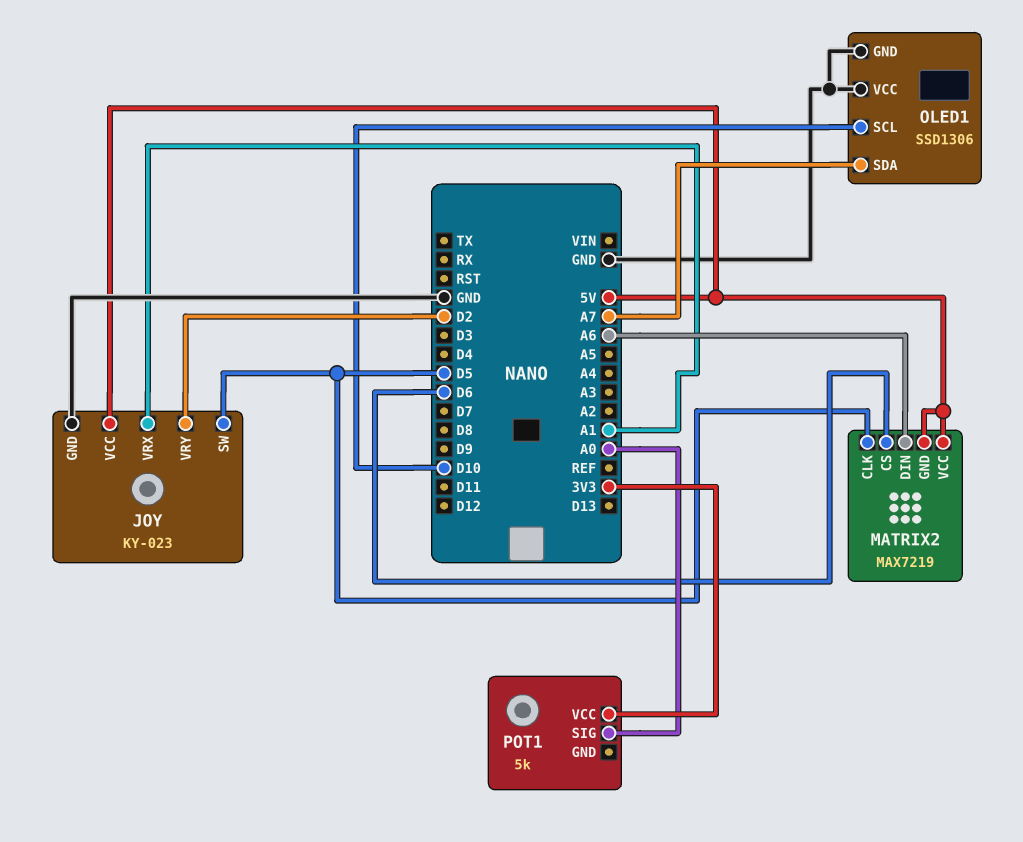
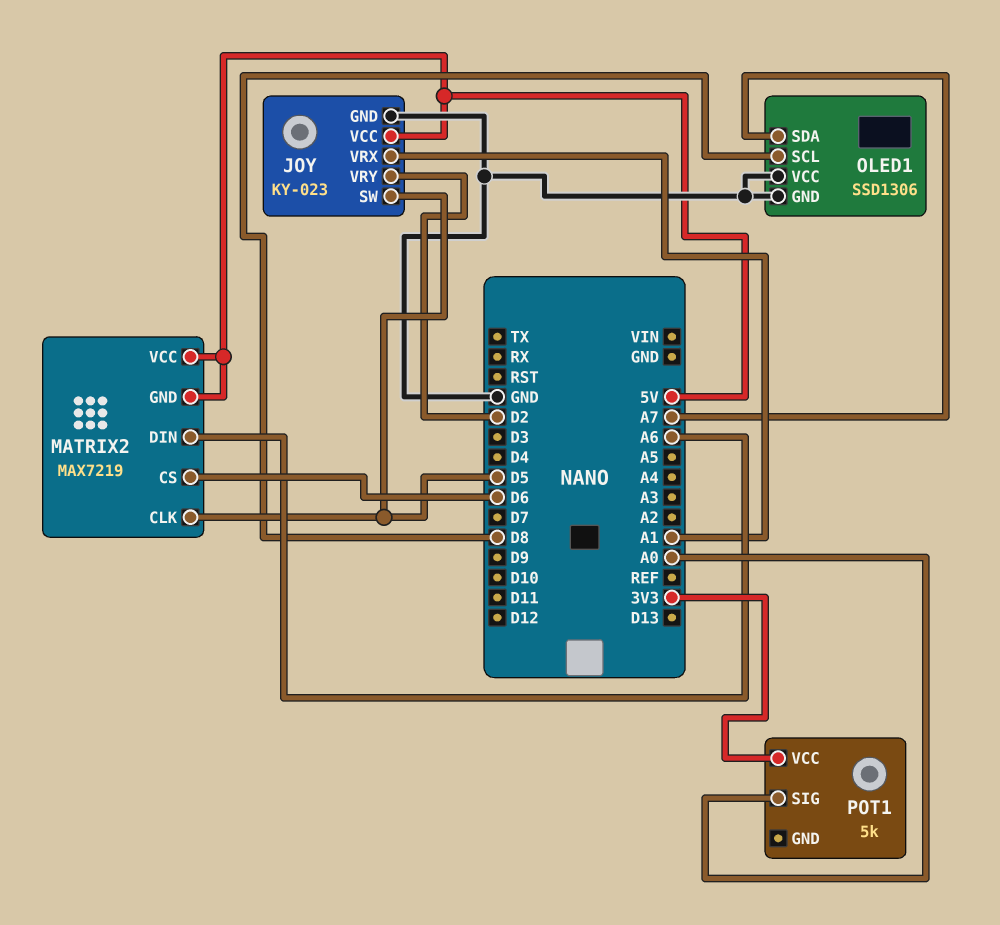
OLED1 pin SCL: D10 -> D8

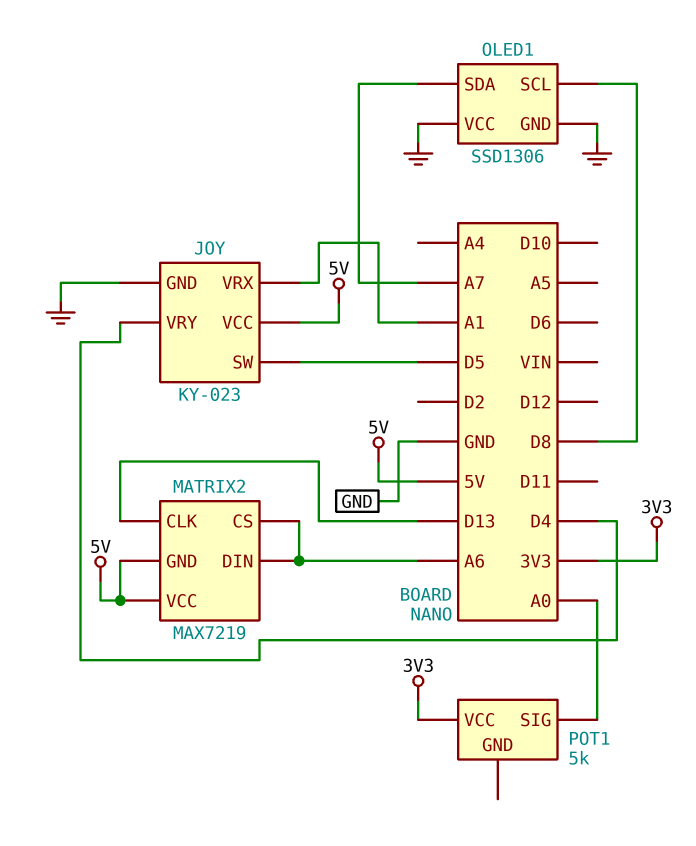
JOY pin VRY: D2 -> D4
MATRIX2 pin CLK: D5 -> D13
MATRIX2 pin CS: D6 -> A6

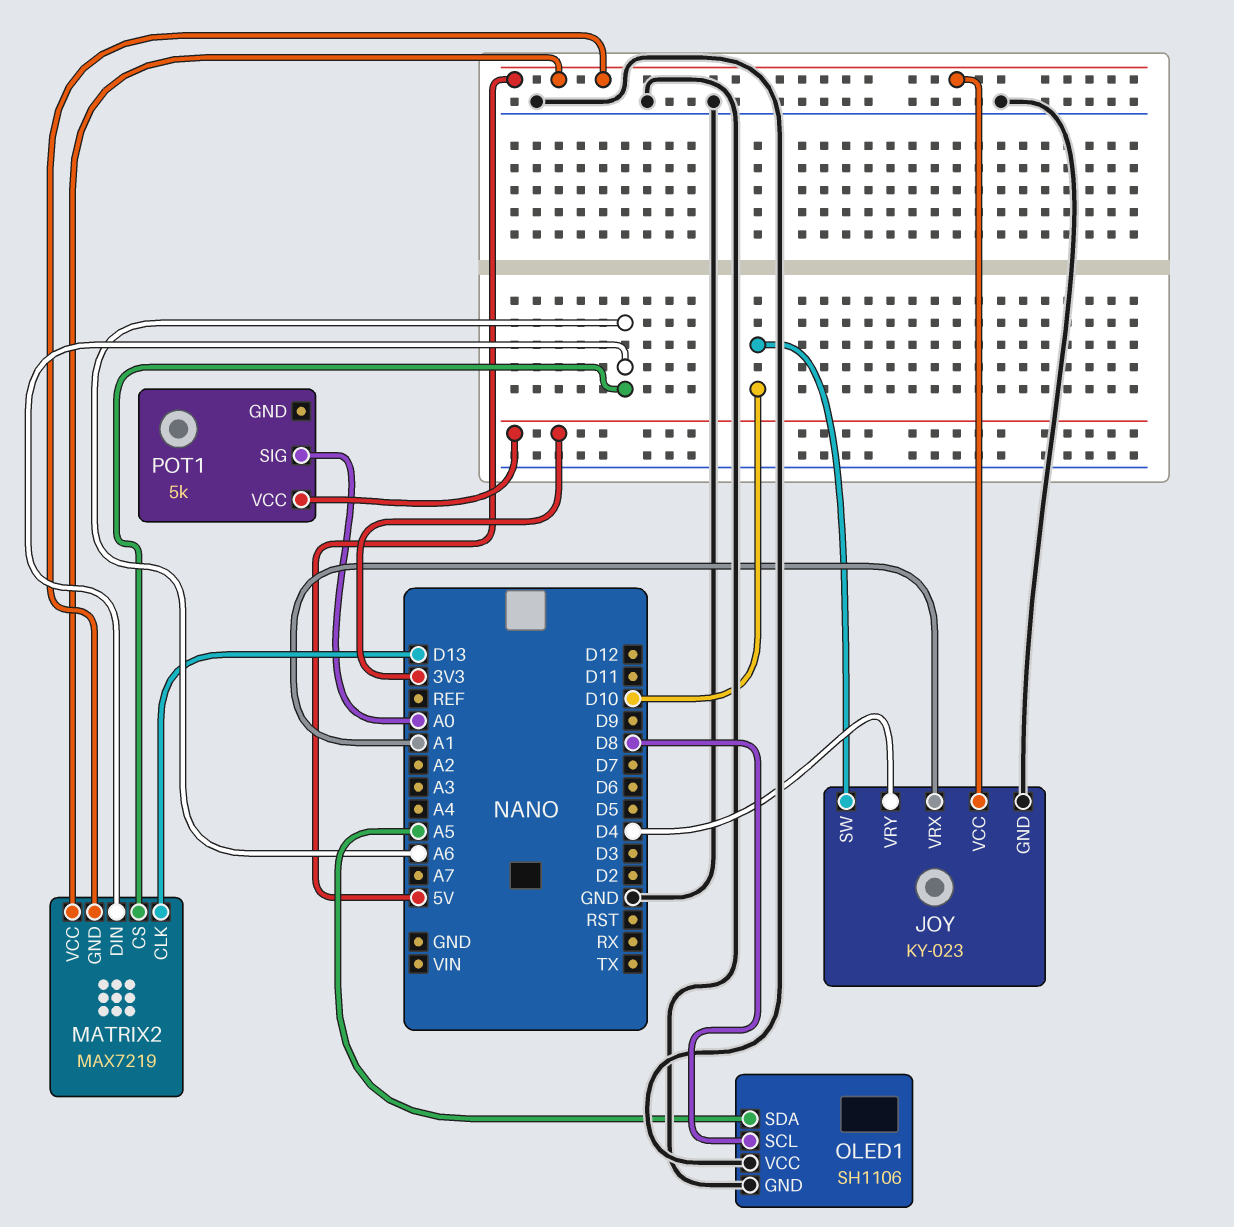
JOY pin SW: D5 -> D10
OLED1: SSD1306 -> SH1106
OLED1 pin SDA: A7 -> A5

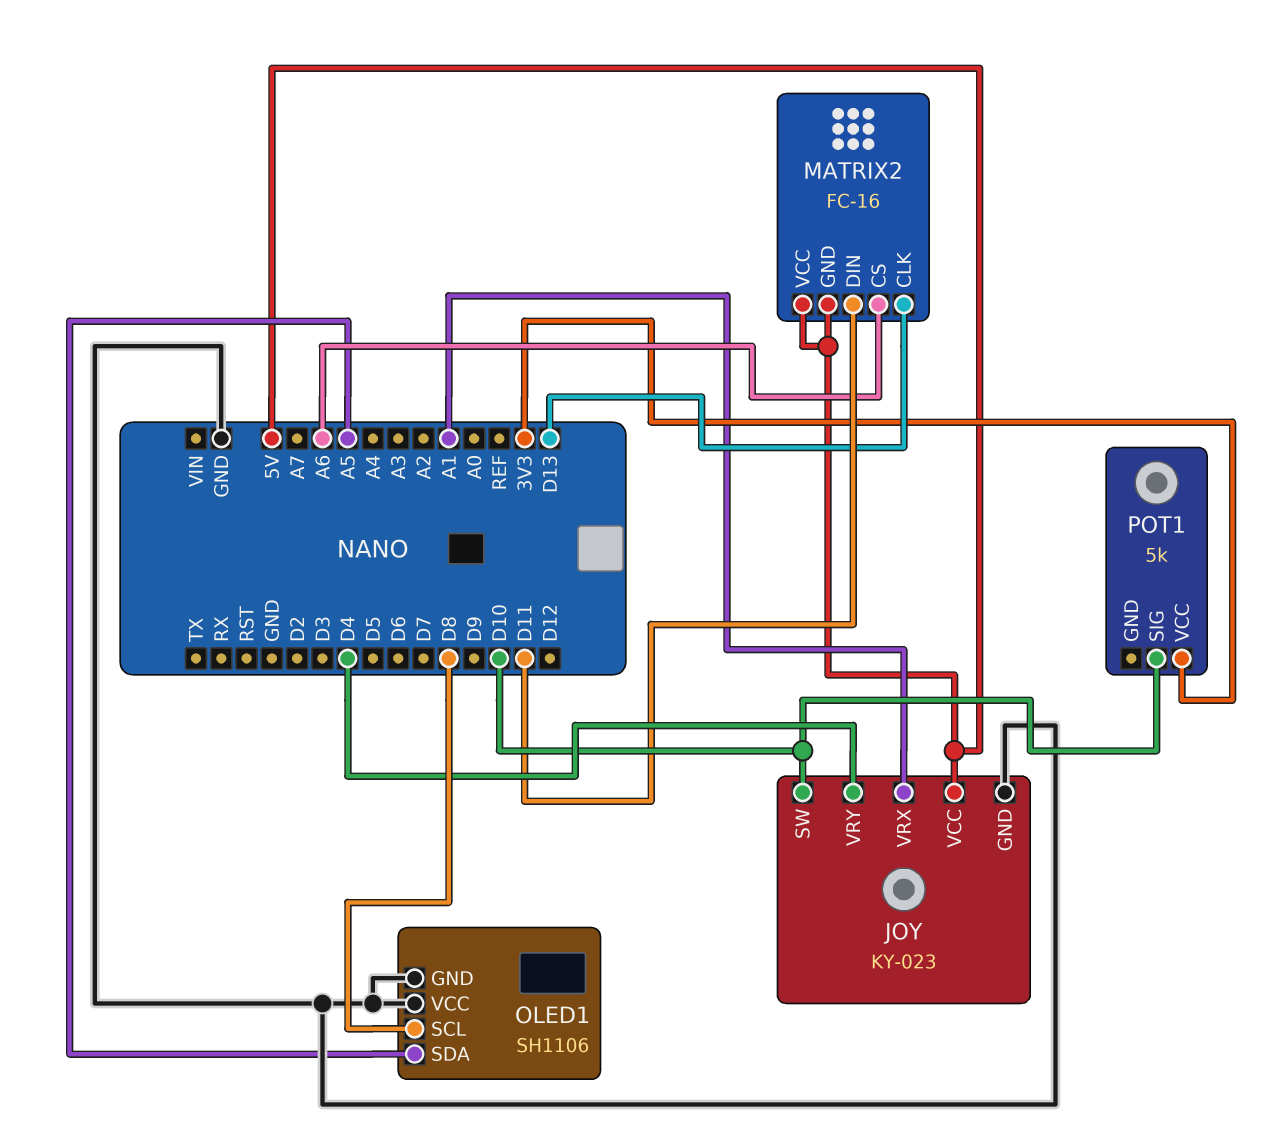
MATRIX2: MAX7219 -> FC-16
MATRIX2 pin DIN: A6 -> D11
POT1 pin SIG: A0 -> D10

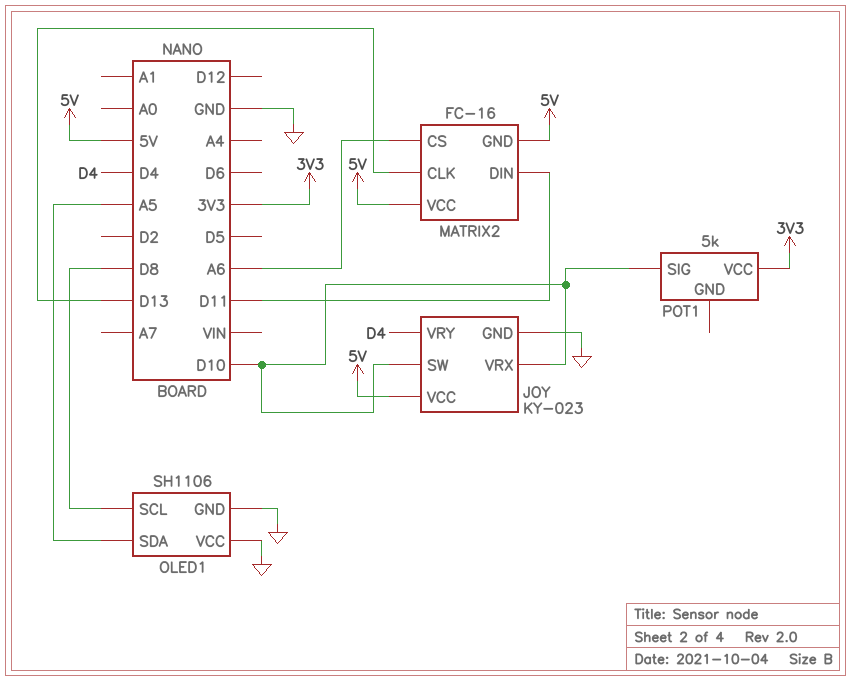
JOY pin VRX: A1 -> D10

